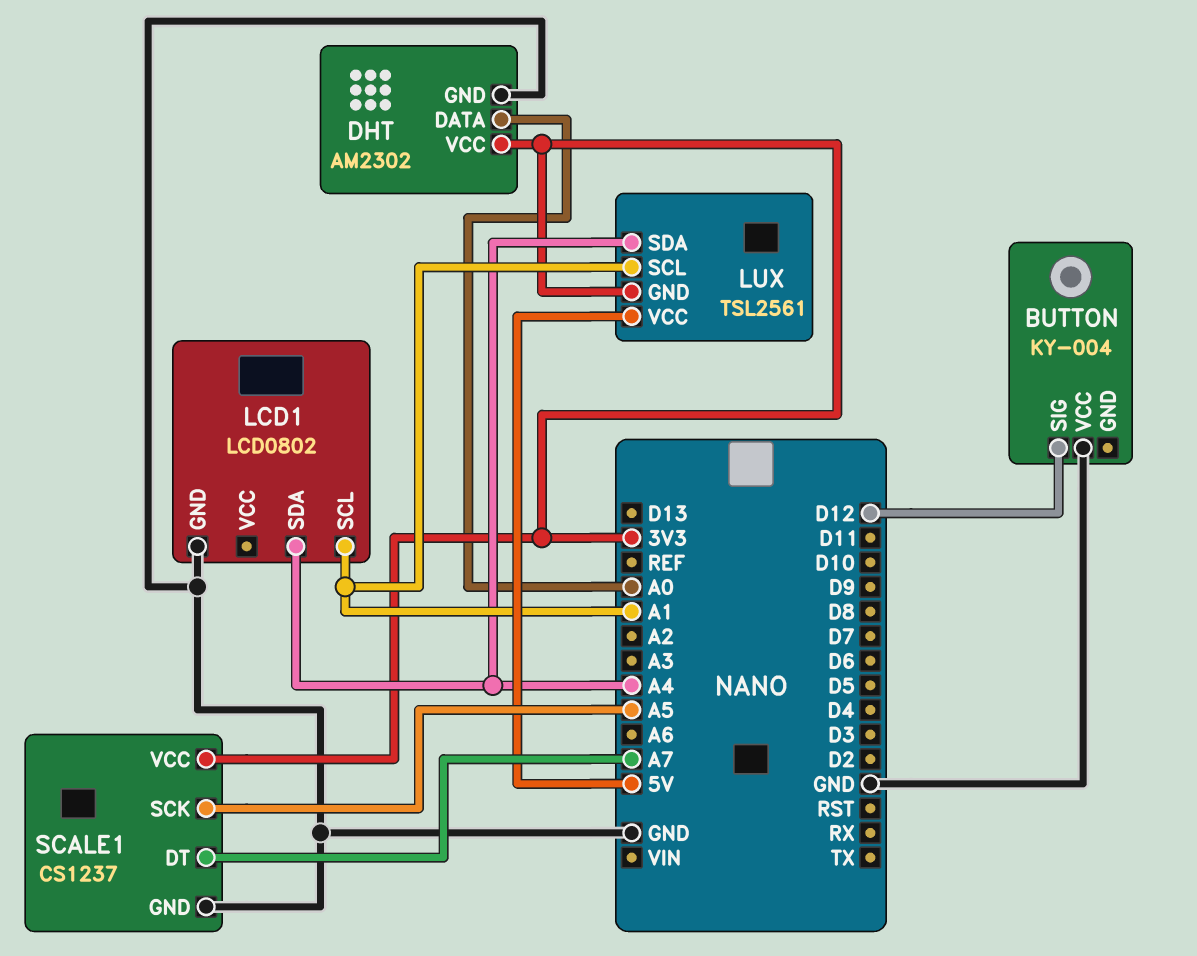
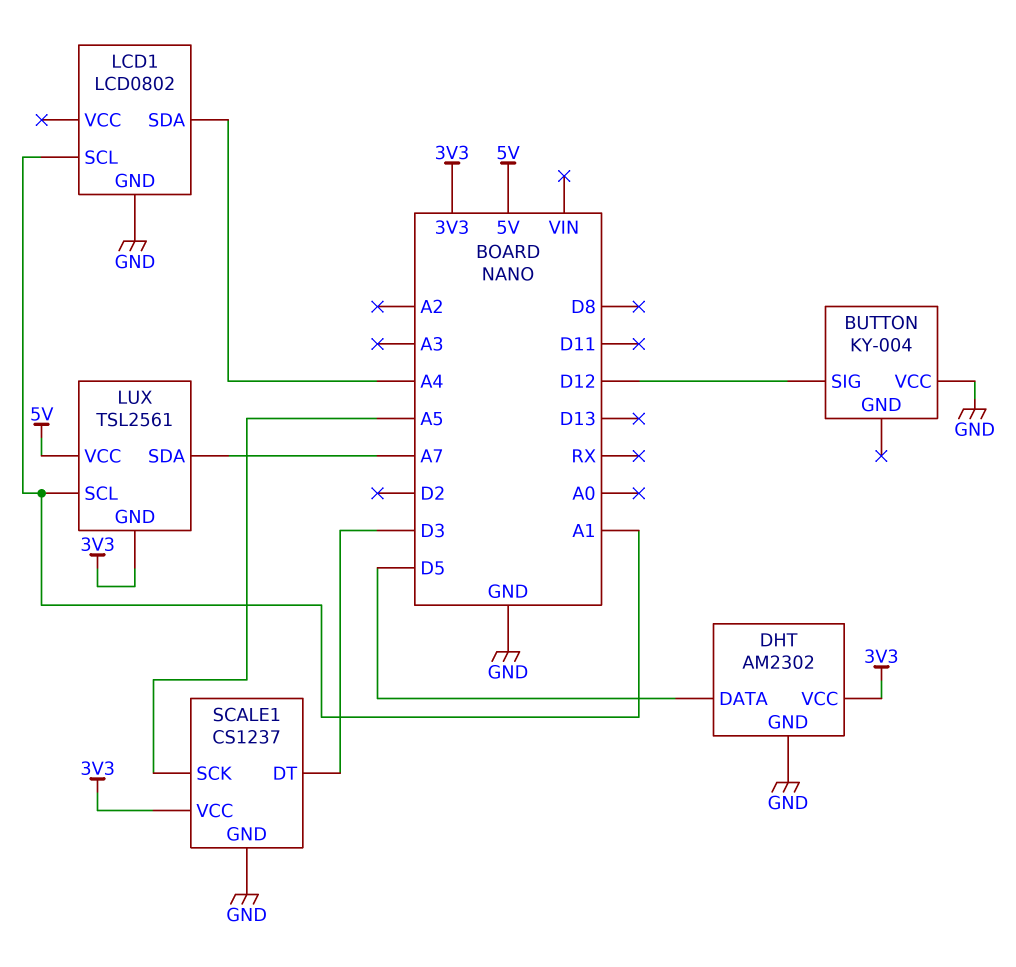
DHT pin DATA: A0 -> D5
LUX pin SDA: A4 -> A7
SCALE1 pin DT: A7 -> D3

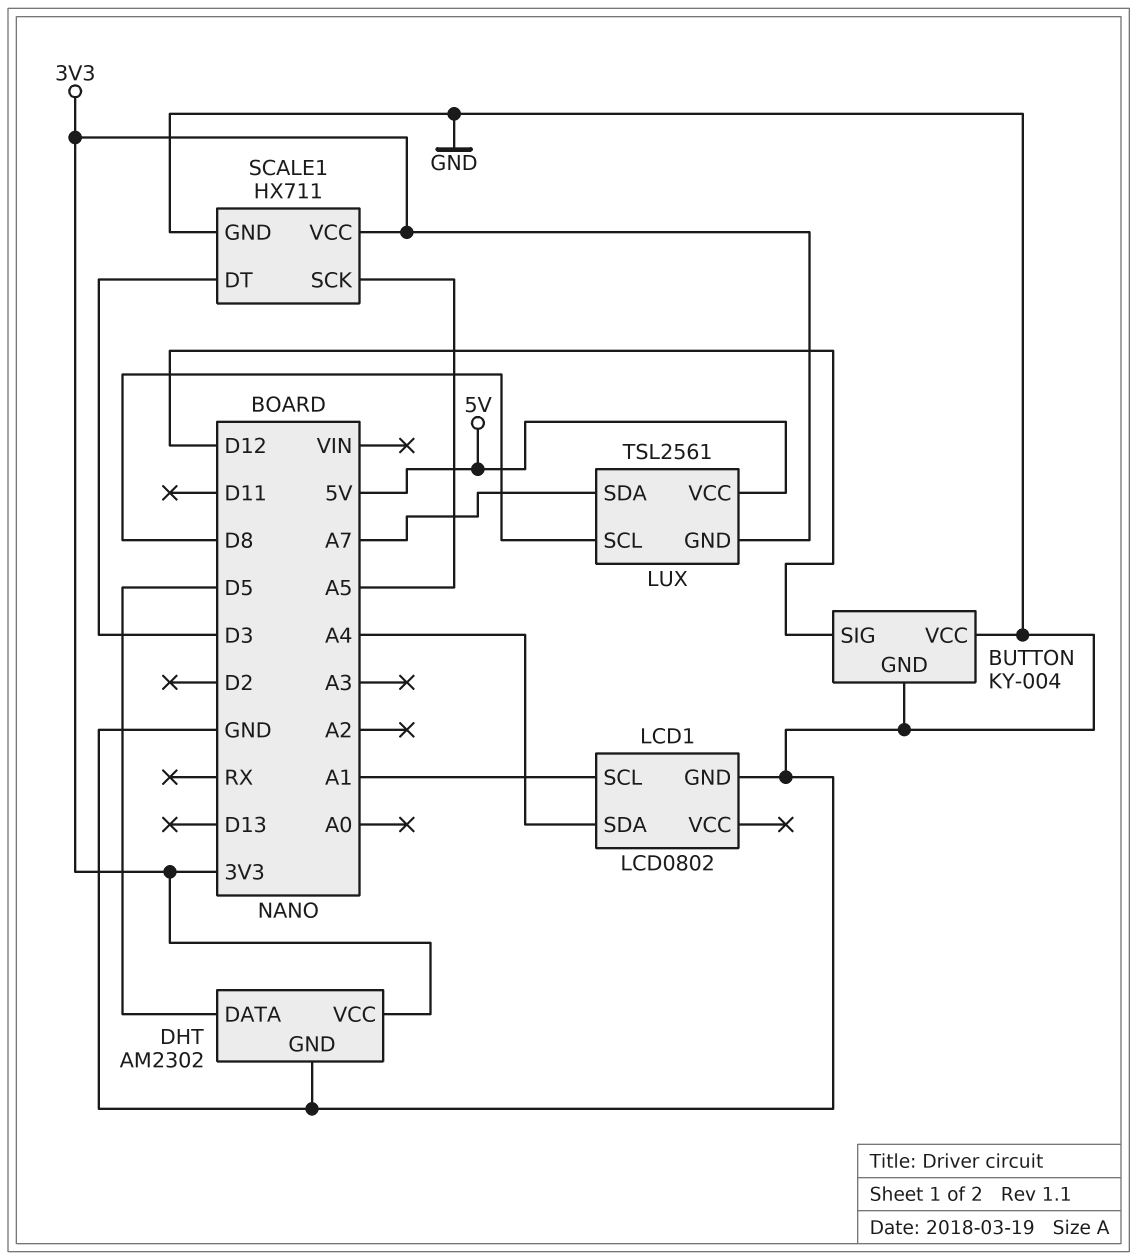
BUTTON pin GND: none -> GND
LUX pin SCL: A1 -> D8
SCALE1: CS1237 -> HX711

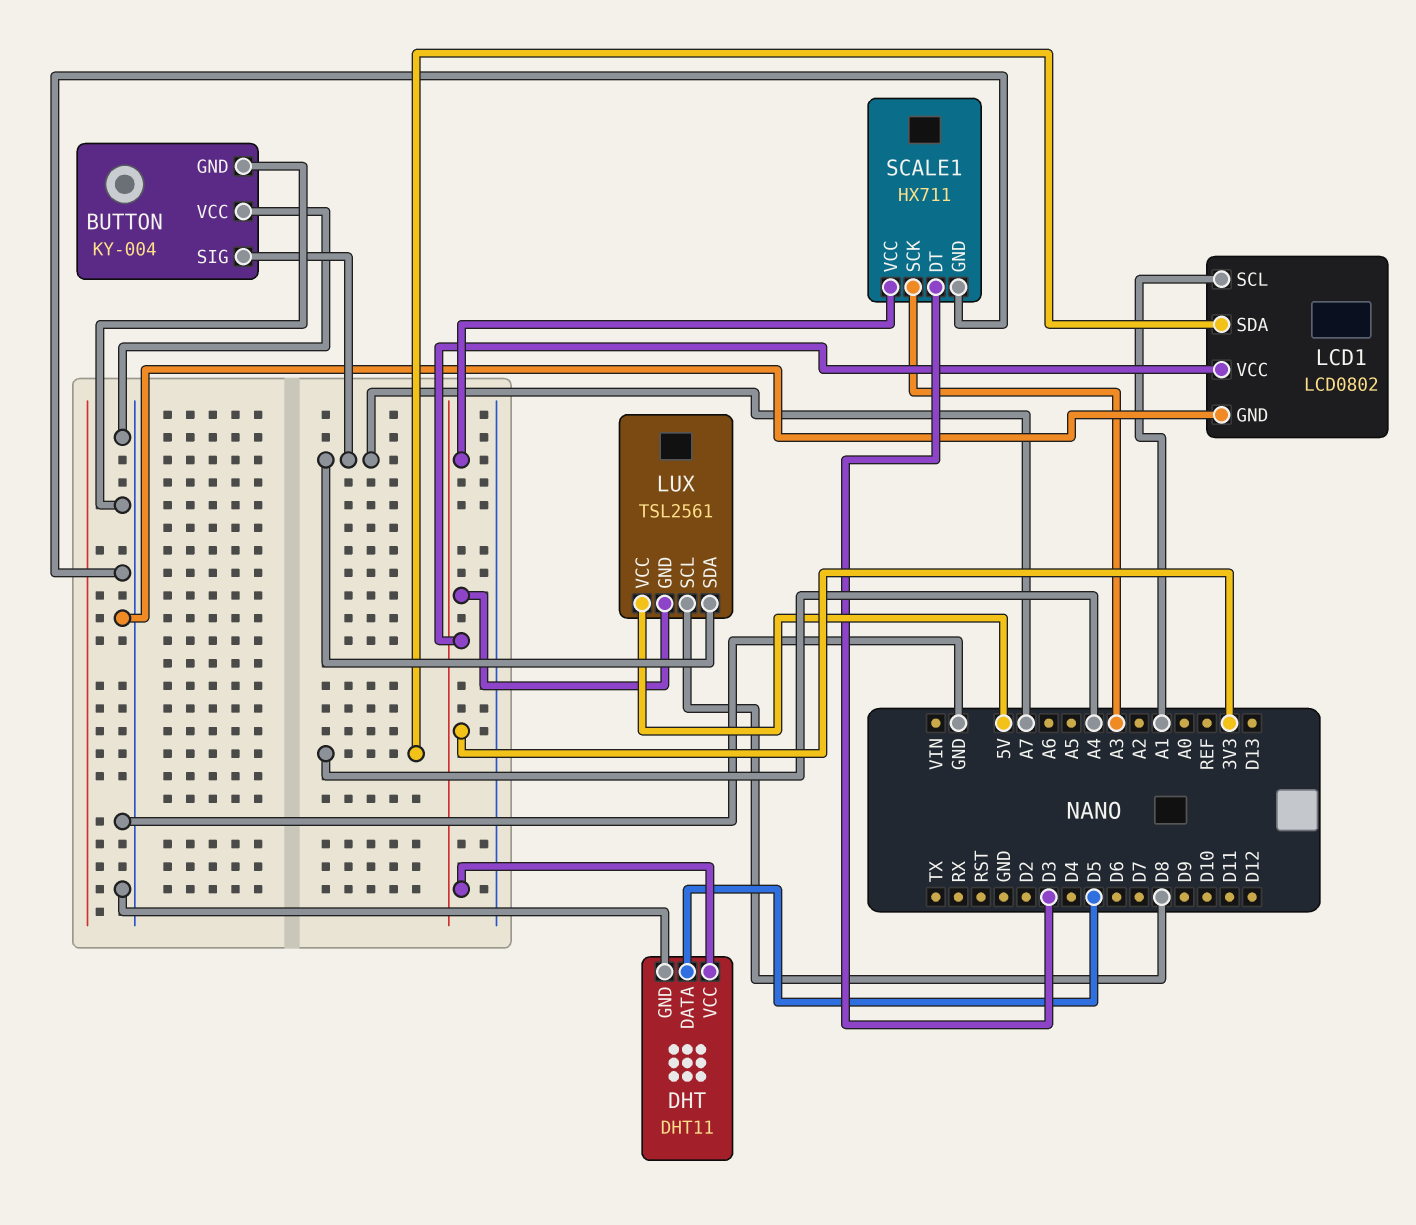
BUTTON pin SIG: D12 -> A7
DHT: AM2302 -> DHT11
LCD1 pin VCC: none -> 3V3
SCALE1 pin SCK: A5 -> A3

